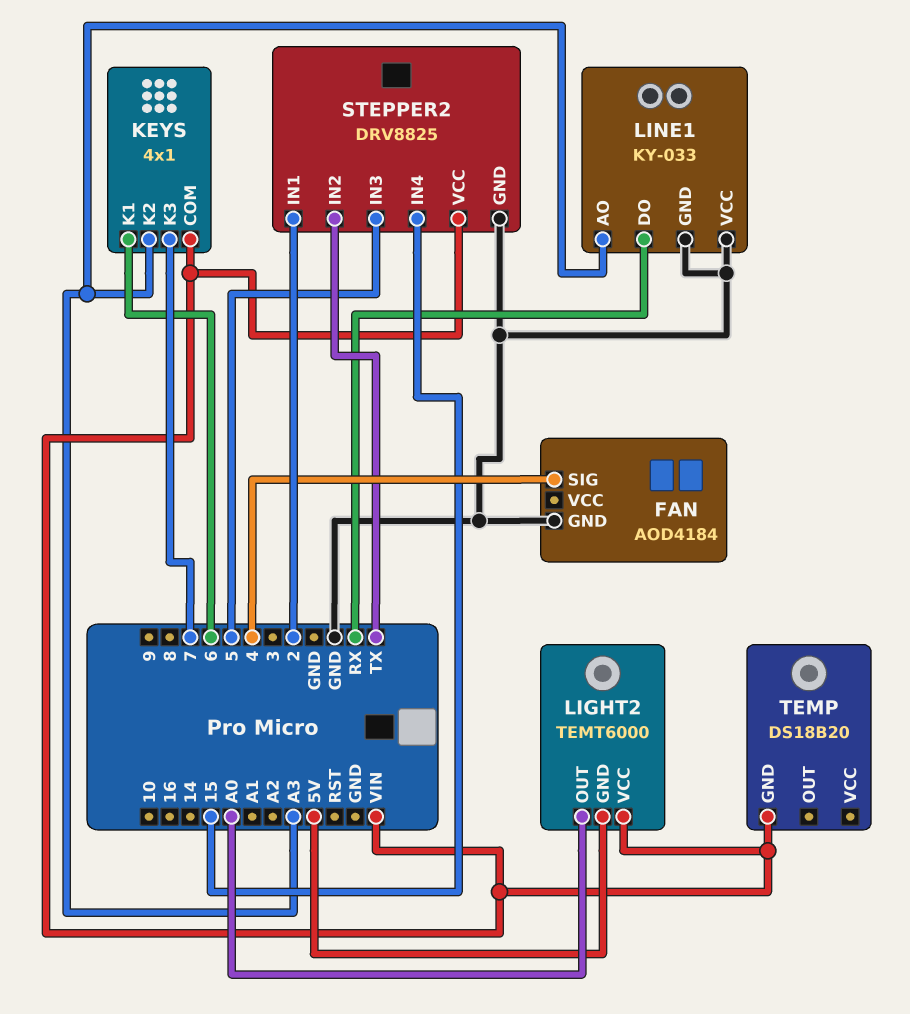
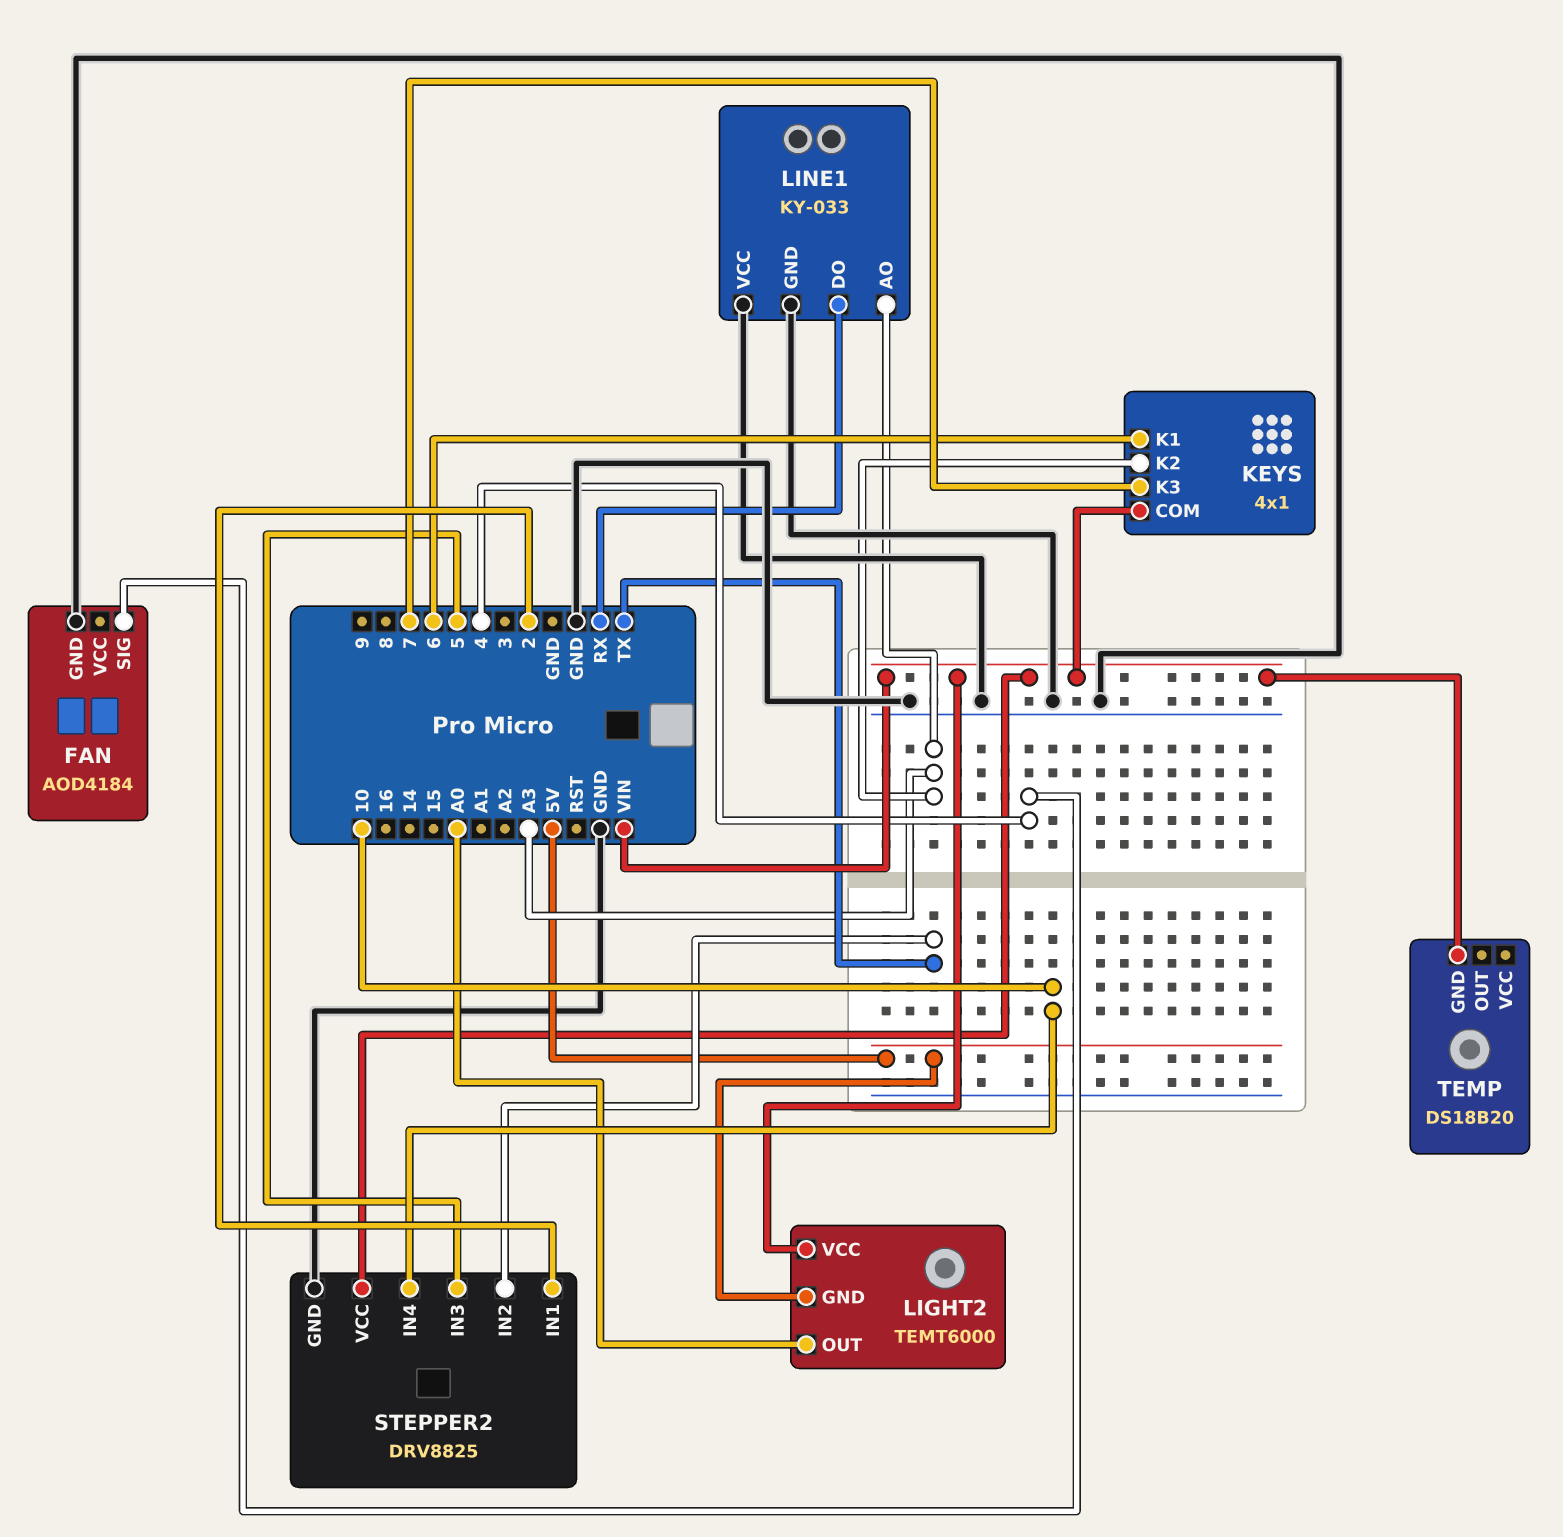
STEPPER2 pin IN4: 15 -> 10

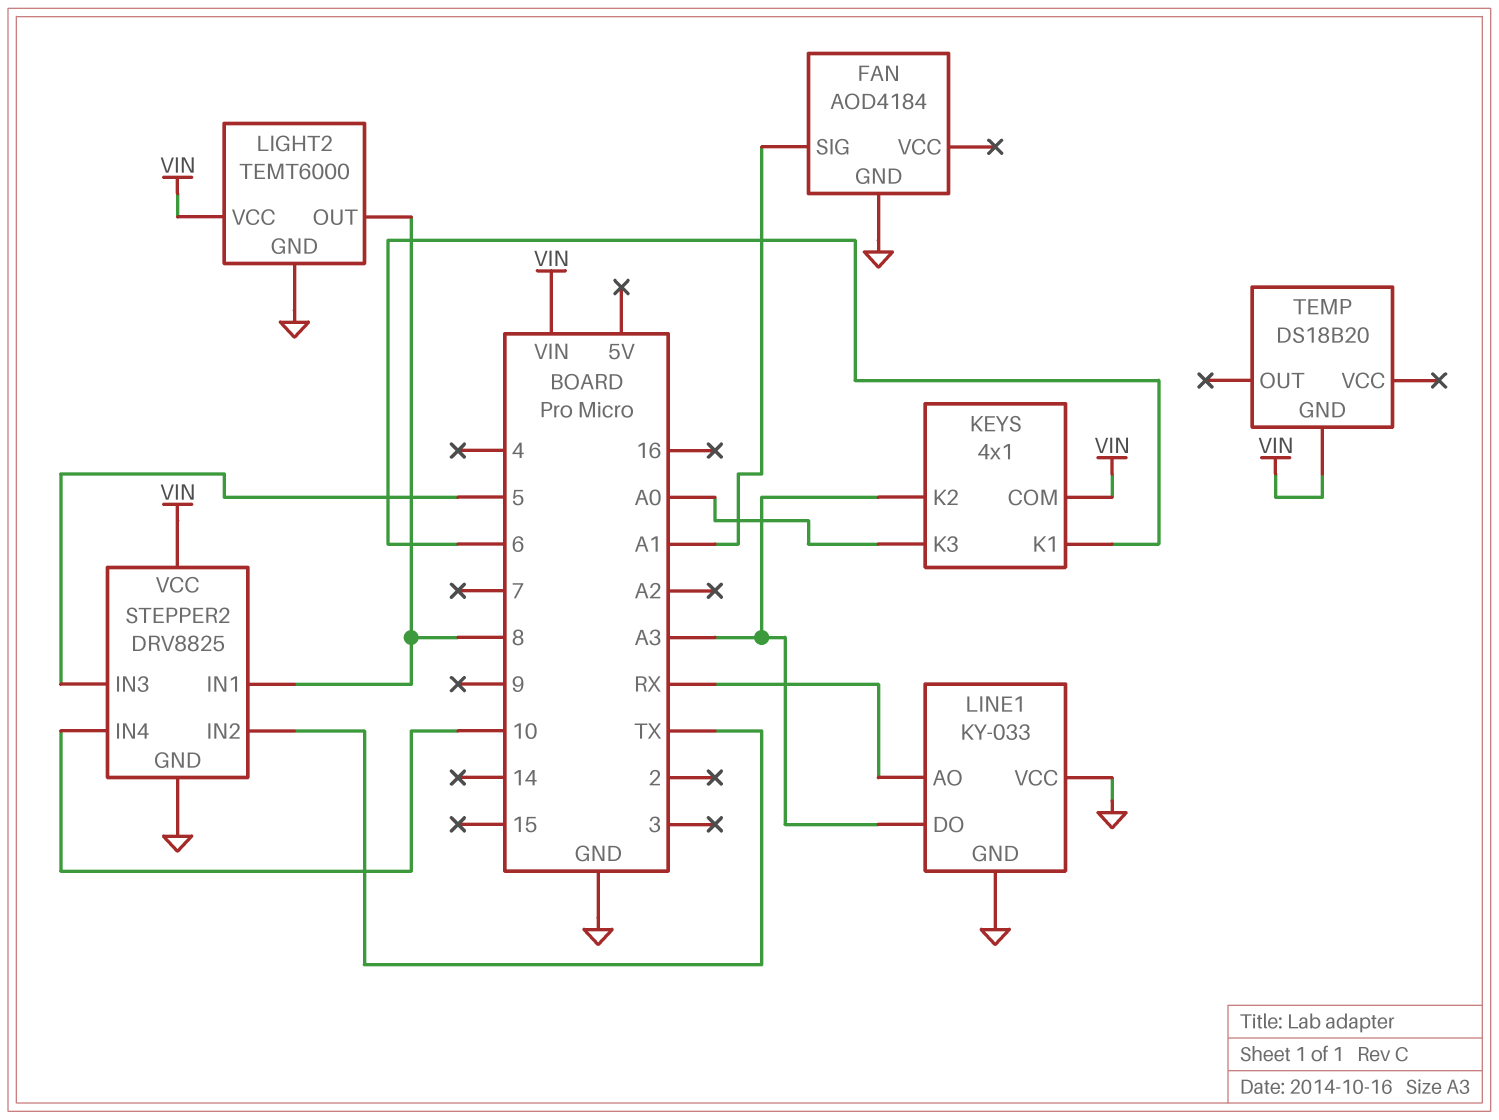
FAN pin SIG: 4 -> A1
KEYS pin K3: 7 -> A0
LIGHT2 pin GND: 5V -> GND
LIGHT2 pin OUT: A0 -> 8
LINE1 pin AO: A3 -> RX
LINE1 pin DO: RX -> A3
STEPPER2 pin IN1: 2 -> 8

